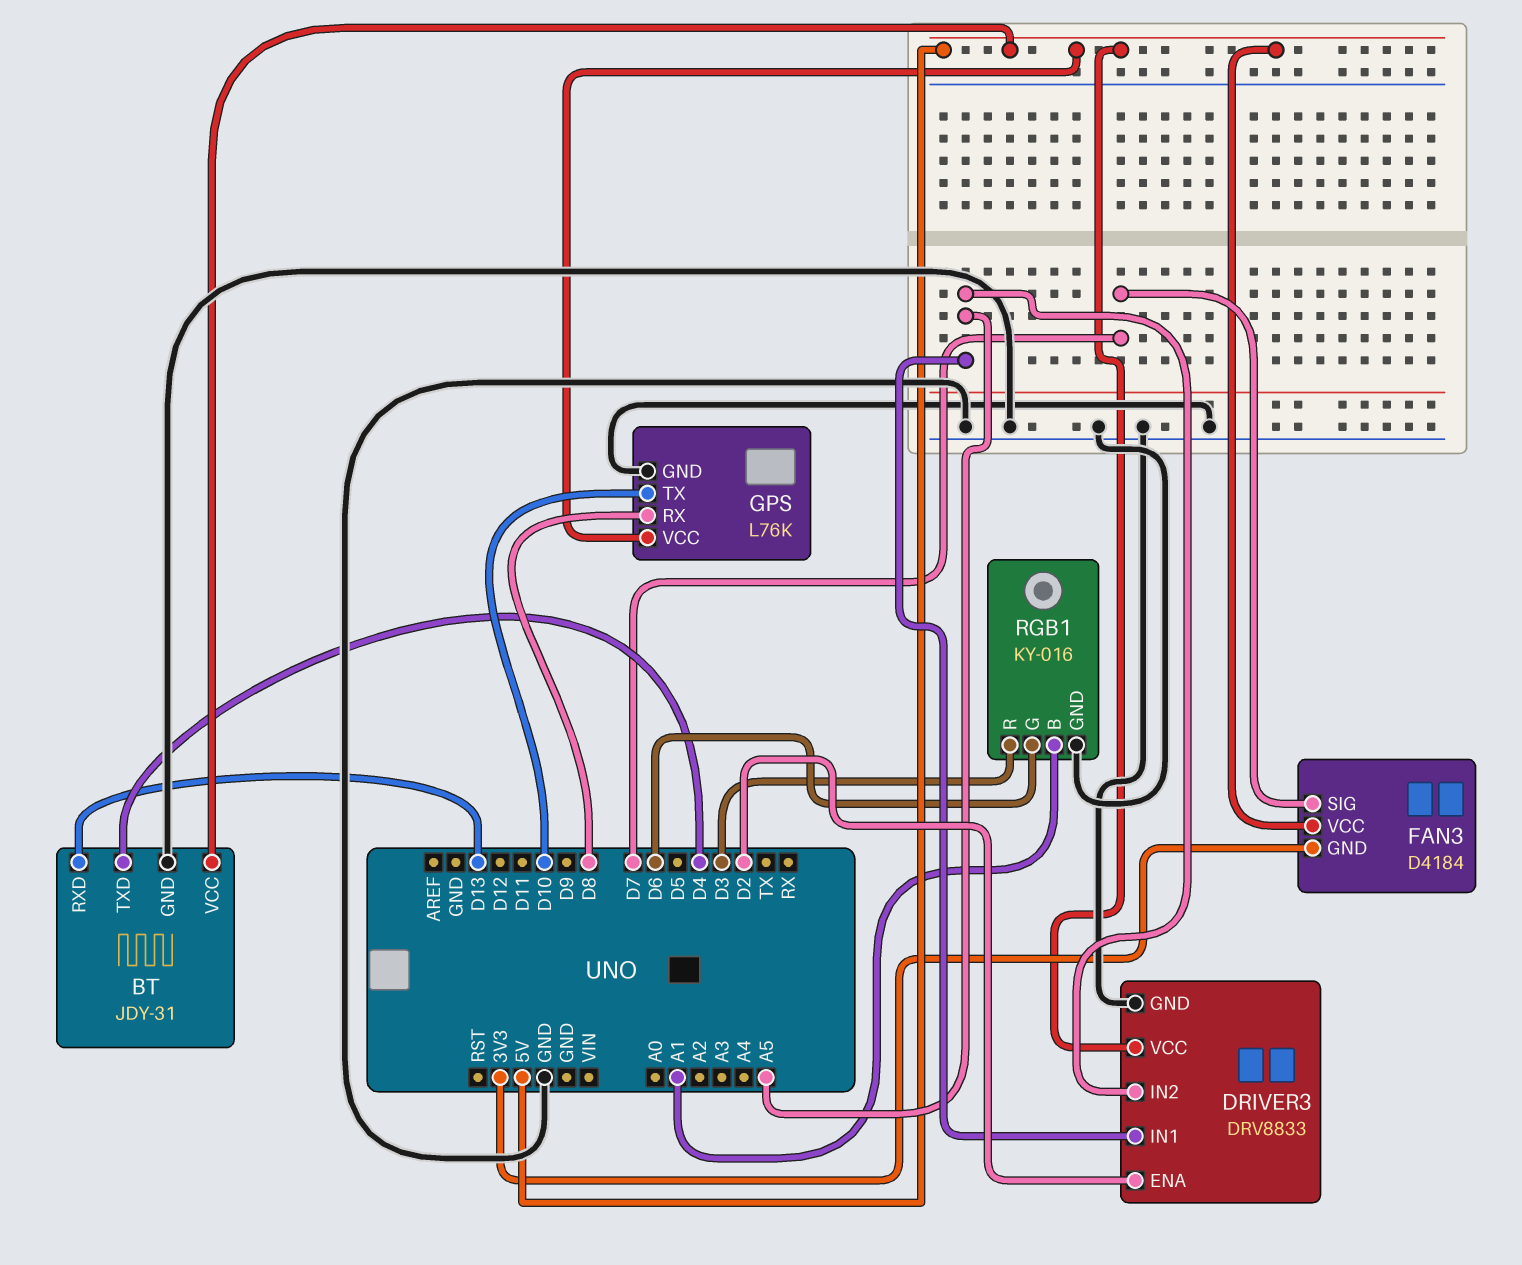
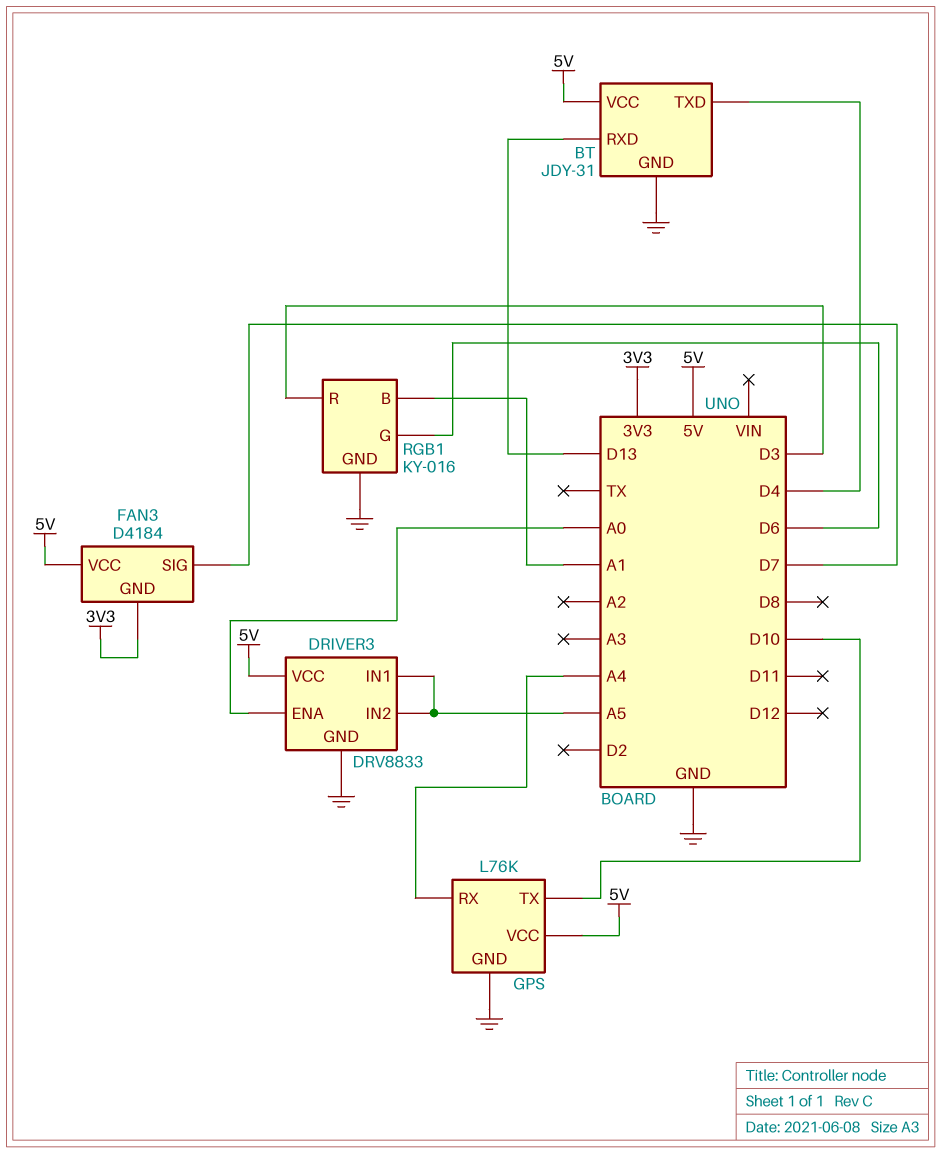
DRIVER3 pin ENA: D2 -> A0
GPS pin RX: D8 -> A4

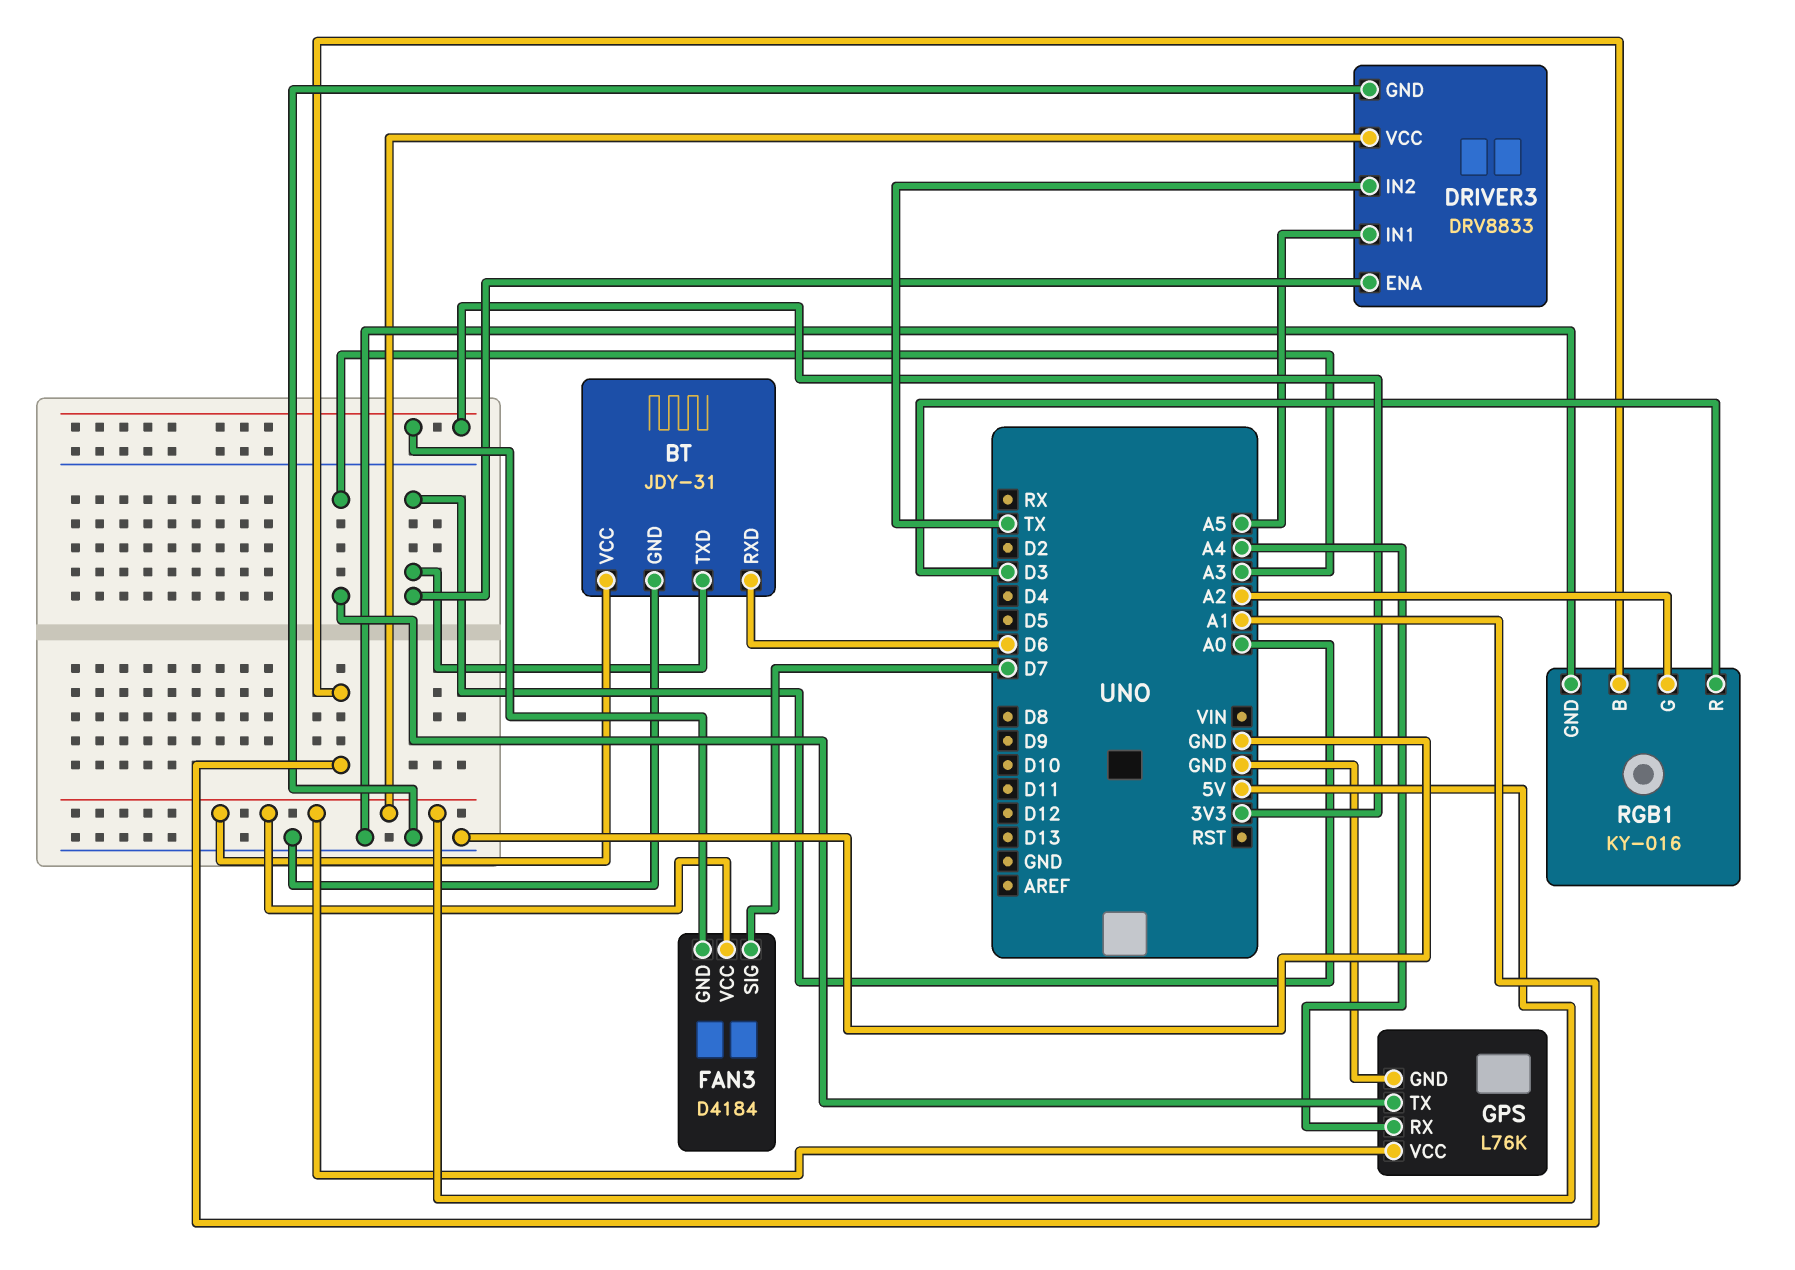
BT pin RXD: D13 -> D6
BT pin TXD: D4 -> A0
DRIVER3 pin IN2: A5 -> TX
GPS pin TX: D10 -> A3
RGB1 pin G: D6 -> A2

